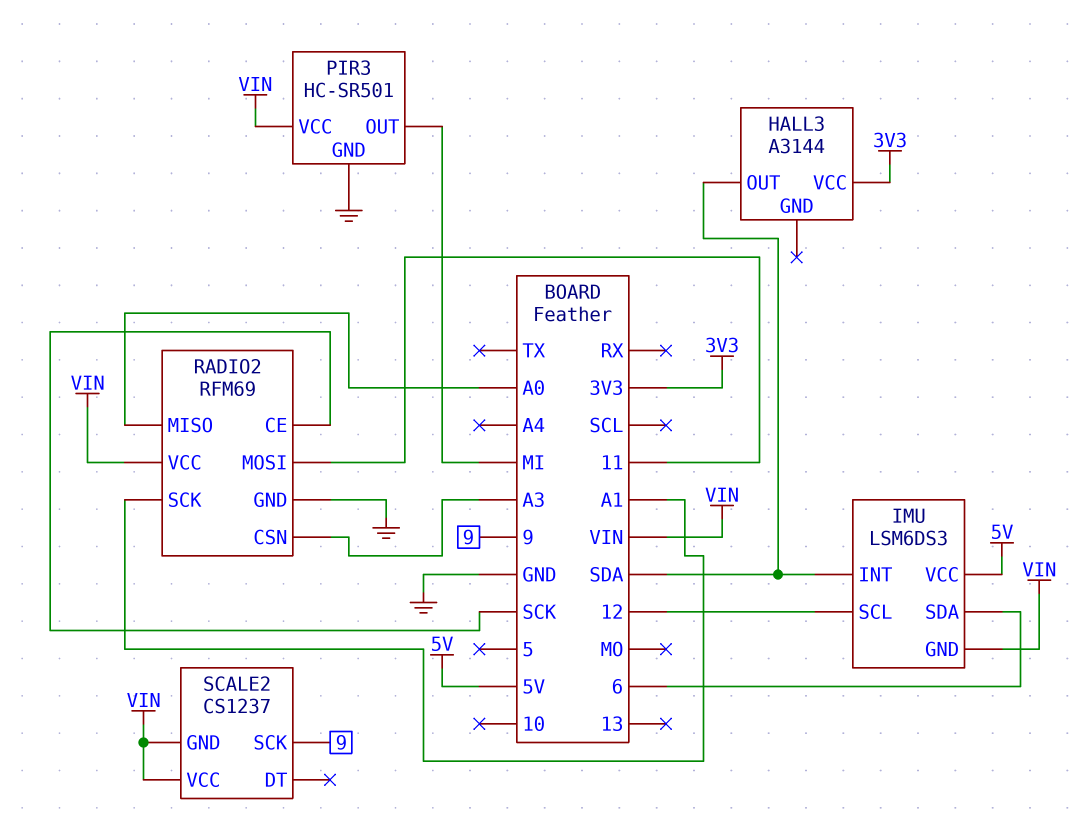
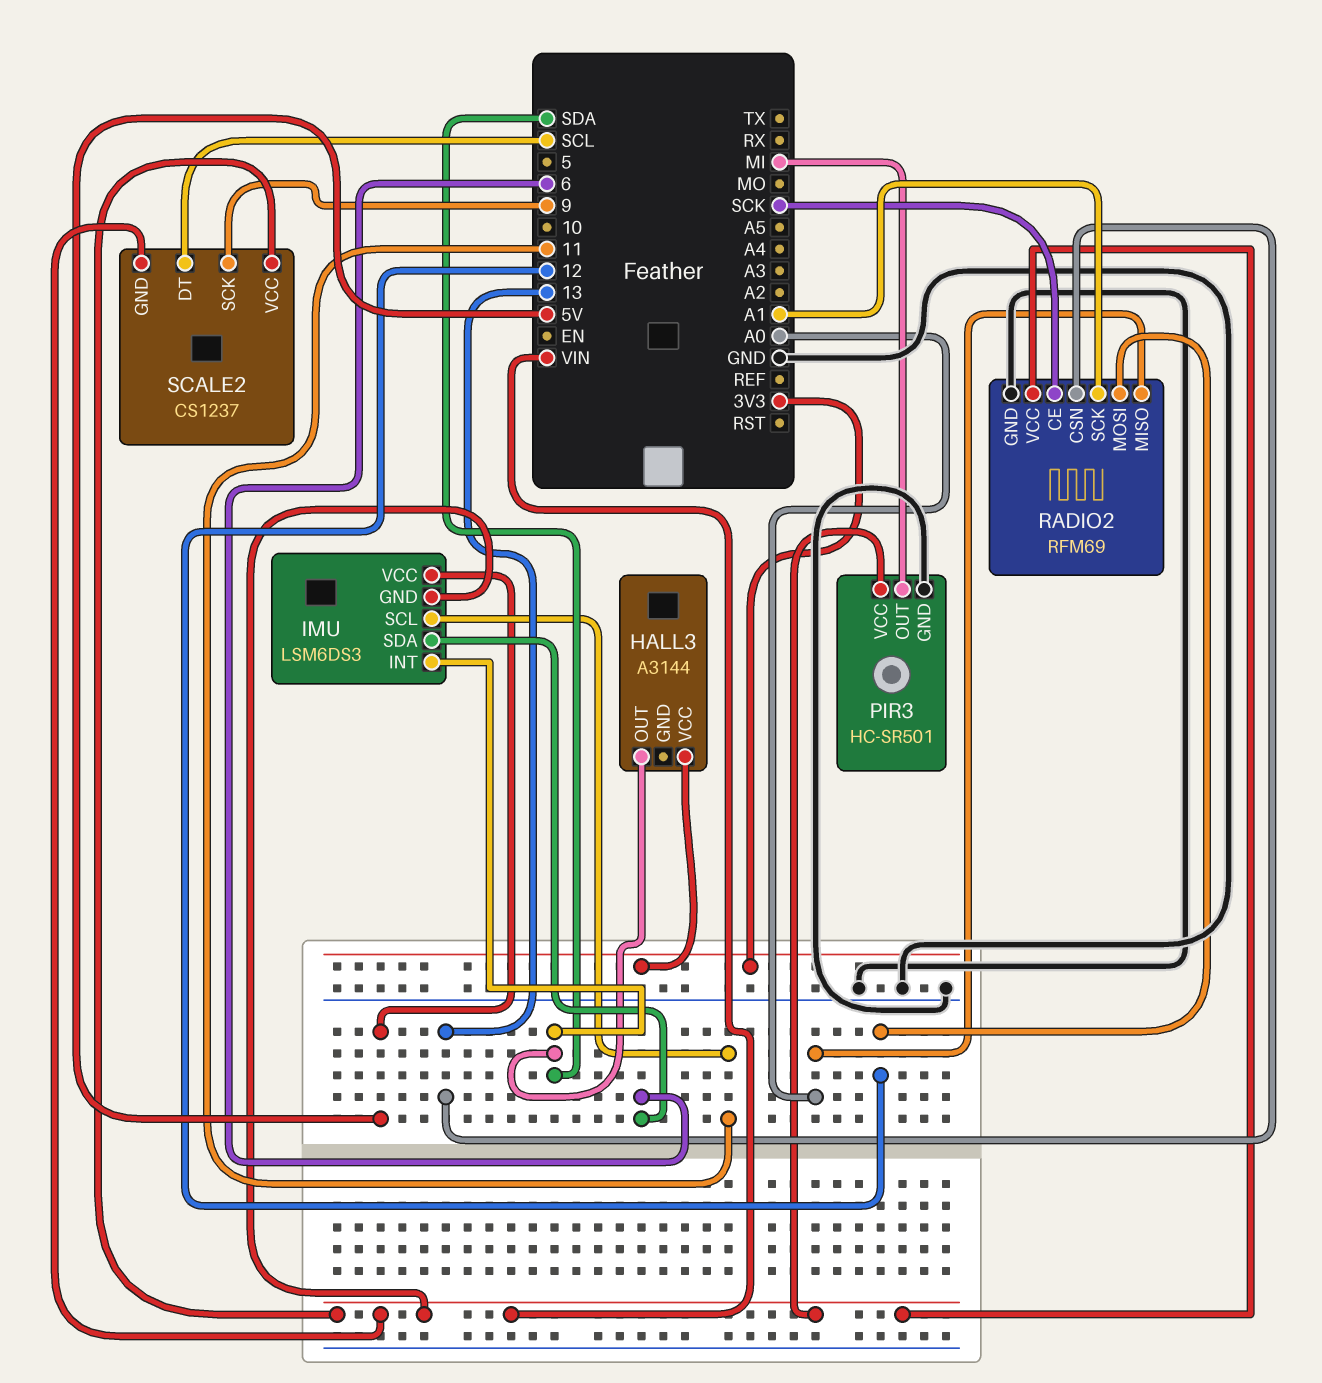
IMU pin SCL: 12 -> 11
RADIO2 pin CSN: A3 -> 13
RADIO2 pin MOSI: 11 -> 12
SCALE2 pin DT: none -> SCL

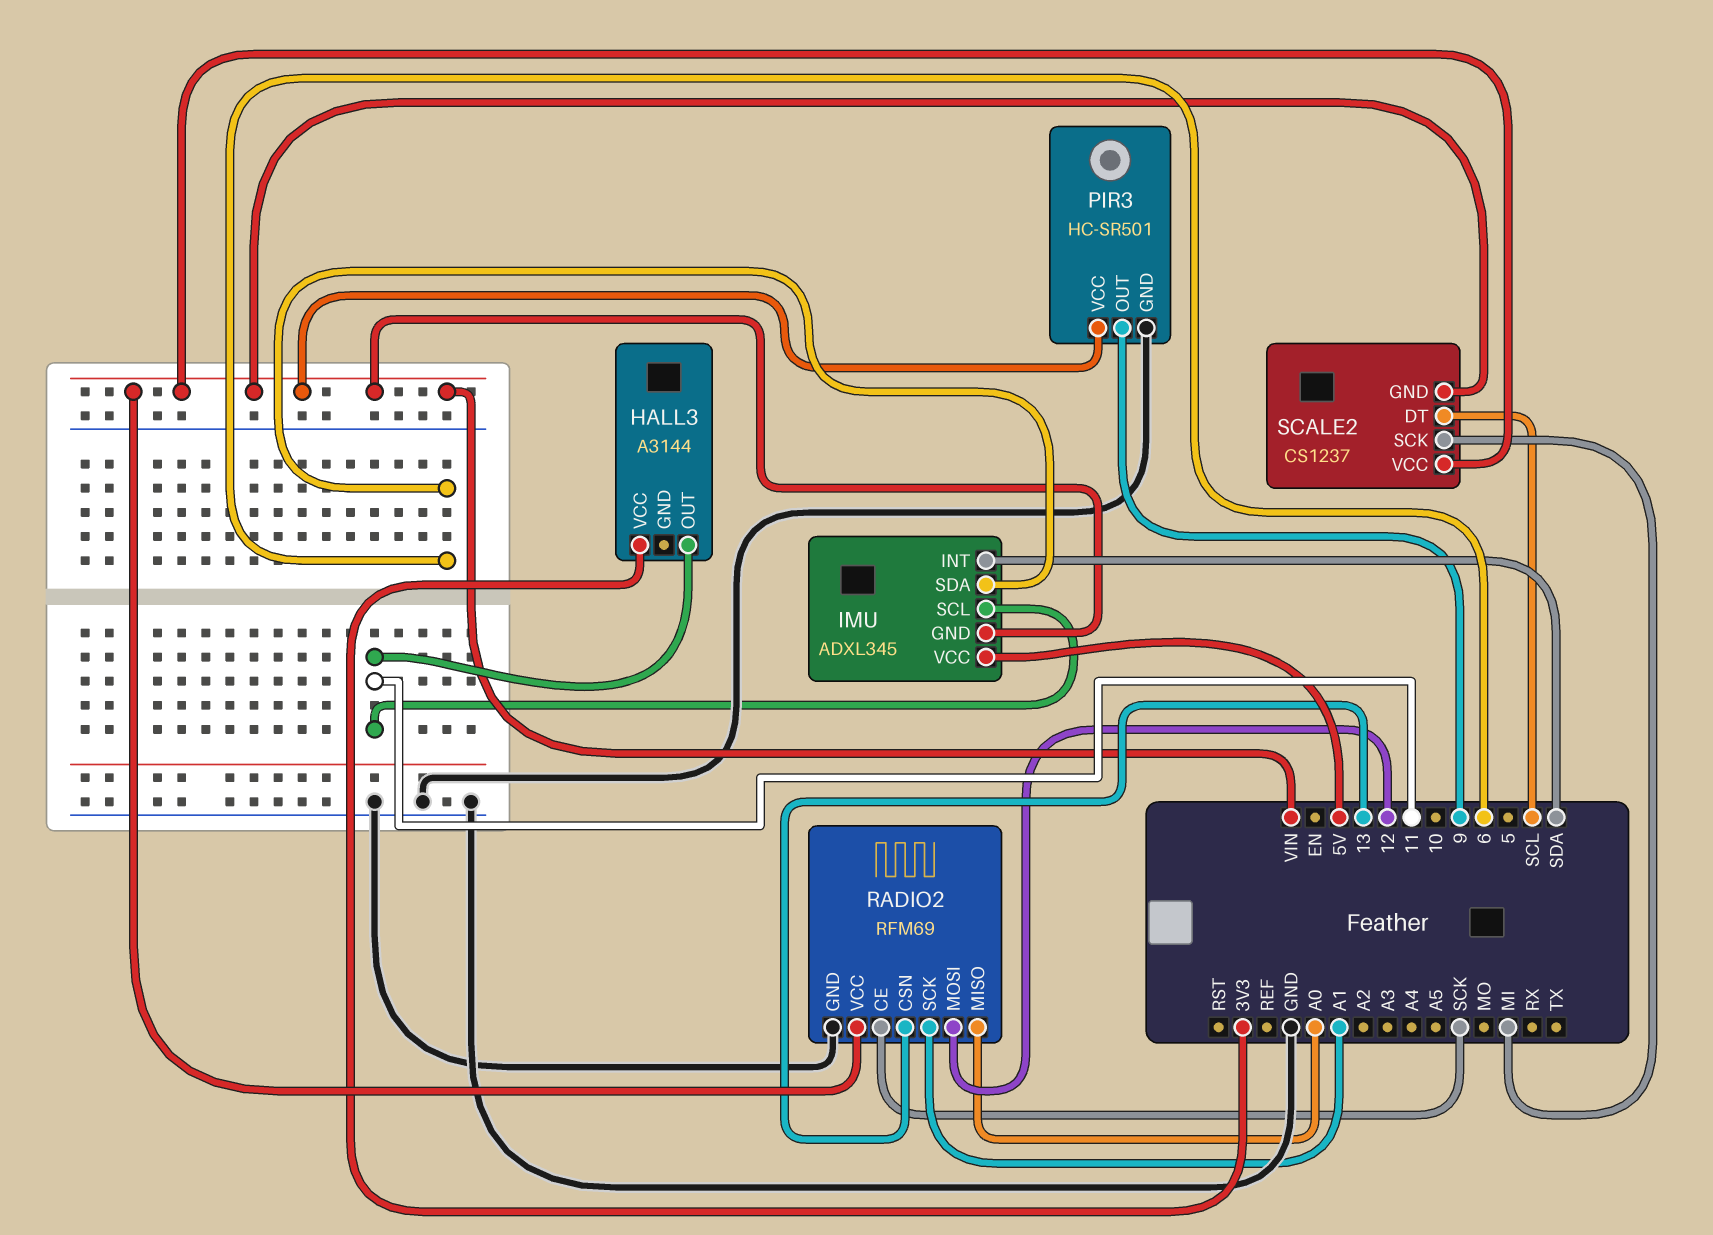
HALL3 pin OUT: SDA -> 11
IMU: LSM6DS3 -> ADXL345
PIR3 pin OUT: MI -> 9
SCALE2 pin SCK: 9 -> MI

